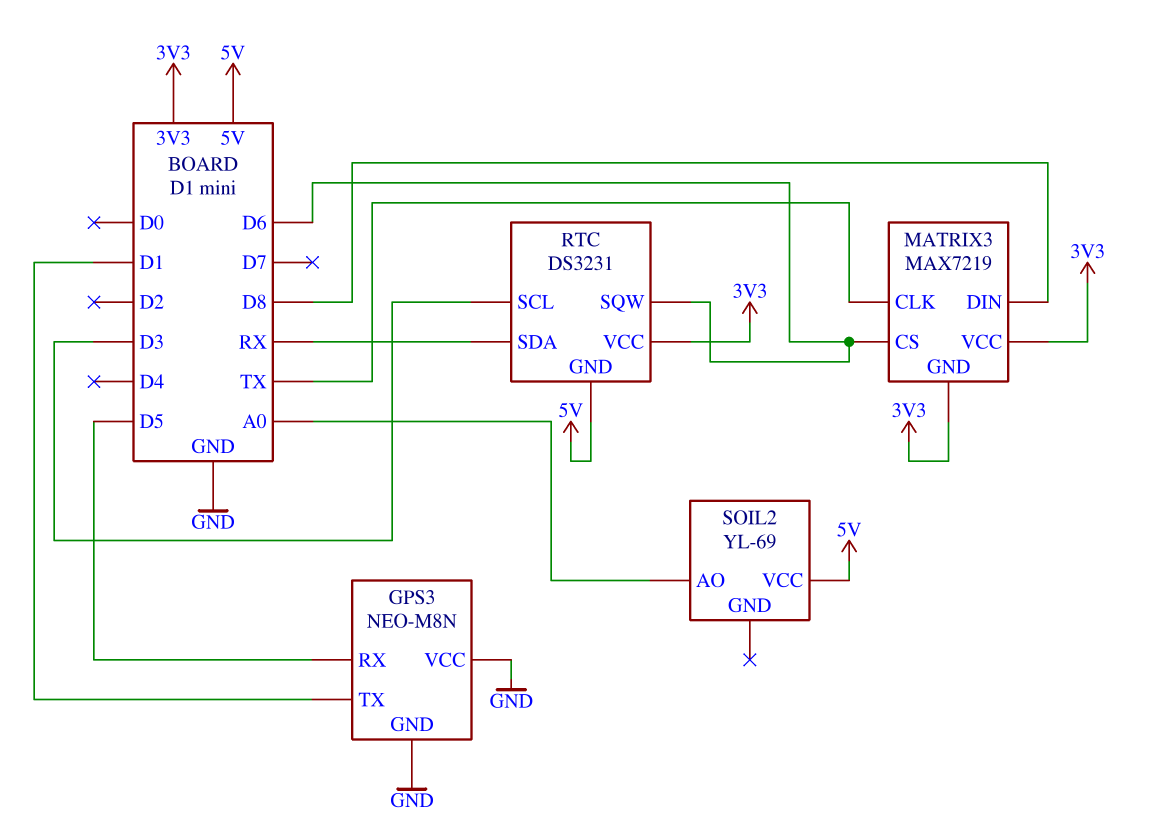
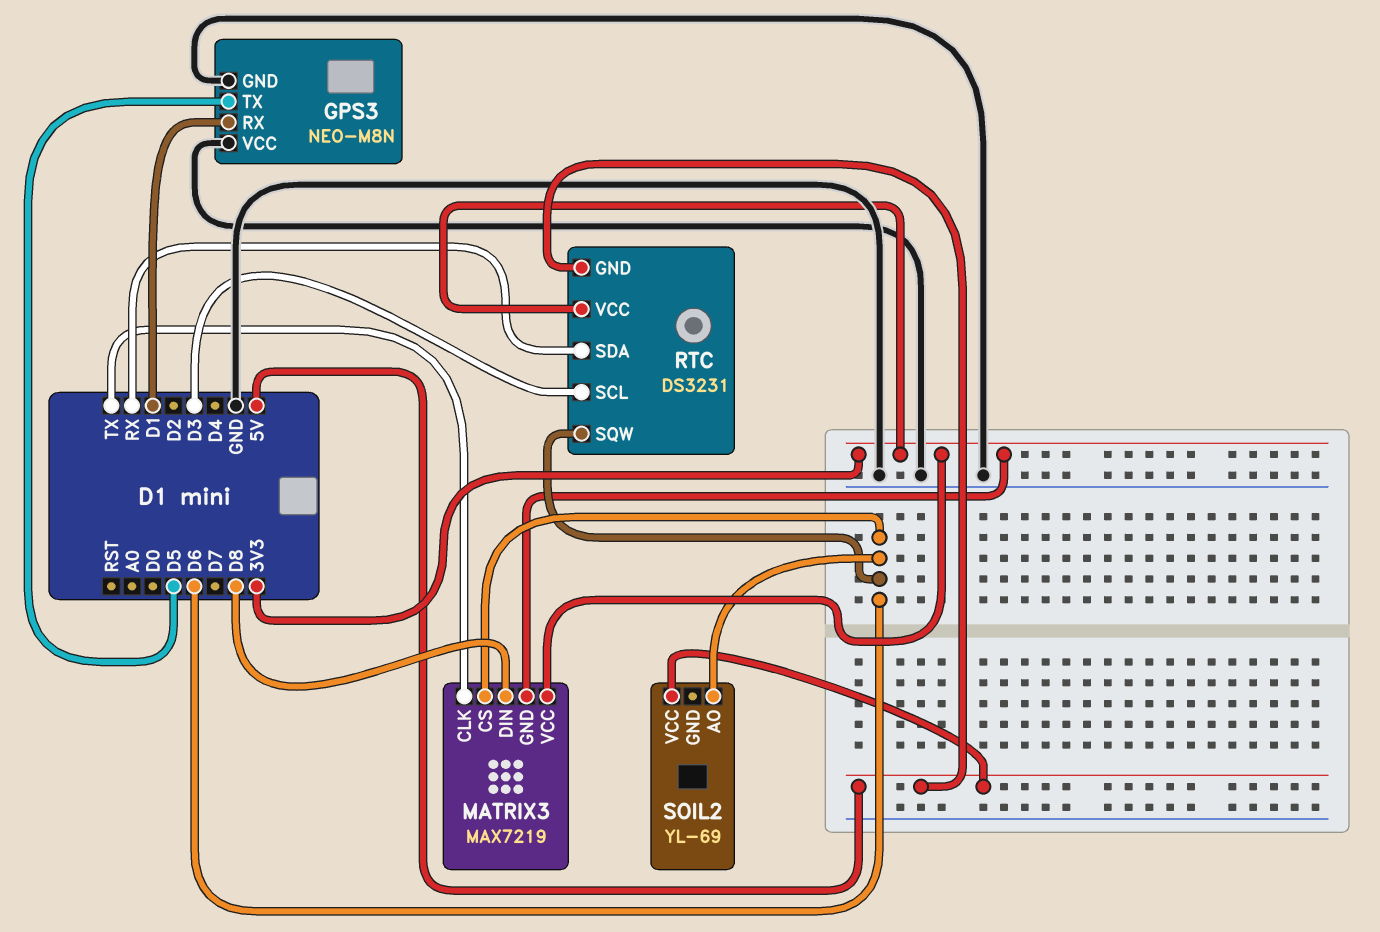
GPS3 pin RX: D5 -> D1
GPS3 pin TX: D1 -> D5
SOIL2 pin AO: A0 -> D6

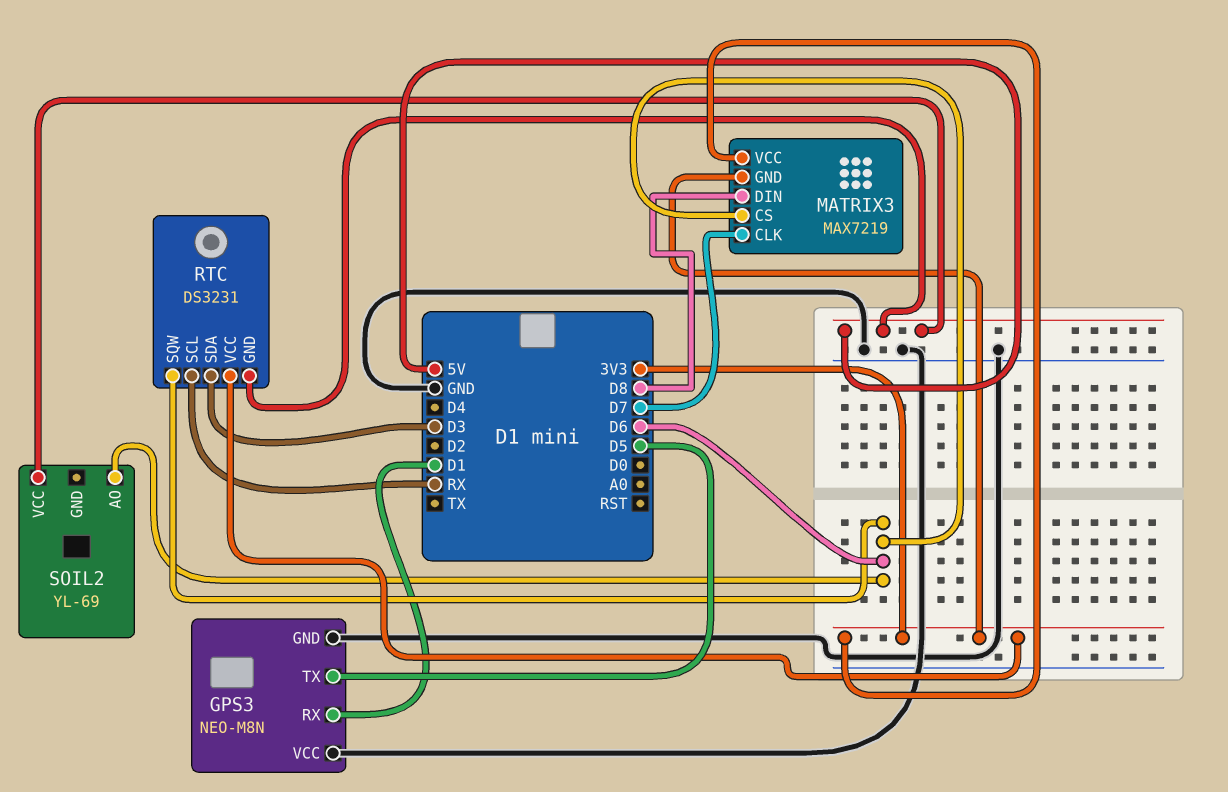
MATRIX3 pin CLK: TX -> D7
RTC pin SCL: D3 -> RX
RTC pin SDA: RX -> D3

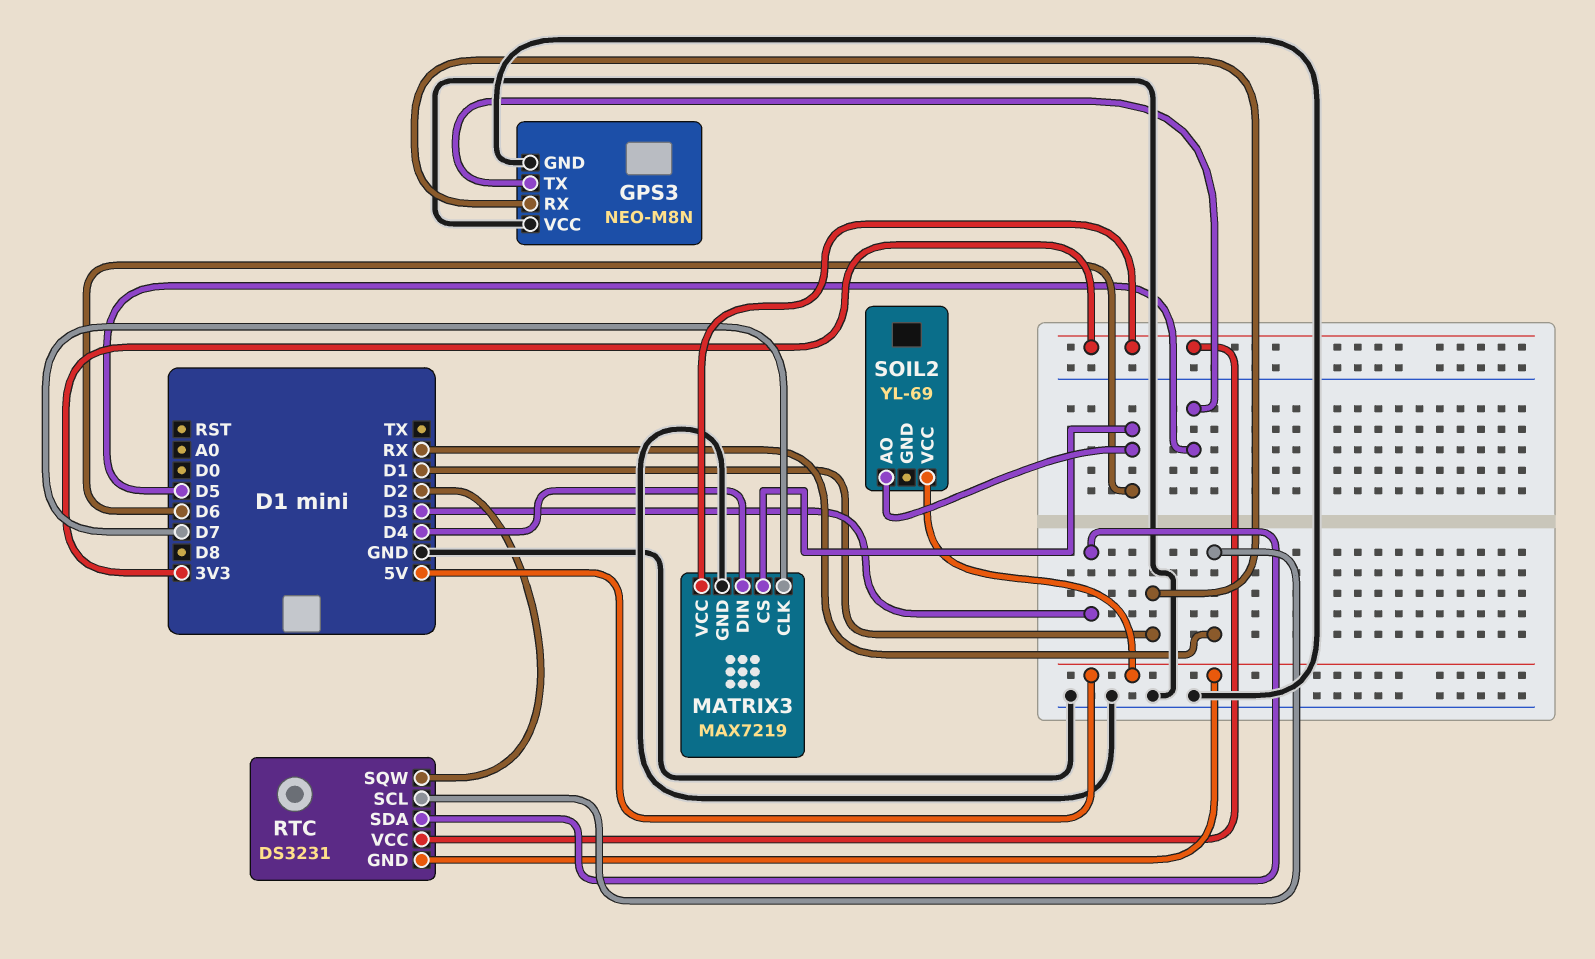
MATRIX3 pin DIN: D8 -> D4
MATRIX3 pin GND: 3V3 -> GND
RTC pin SQW: D6 -> D2

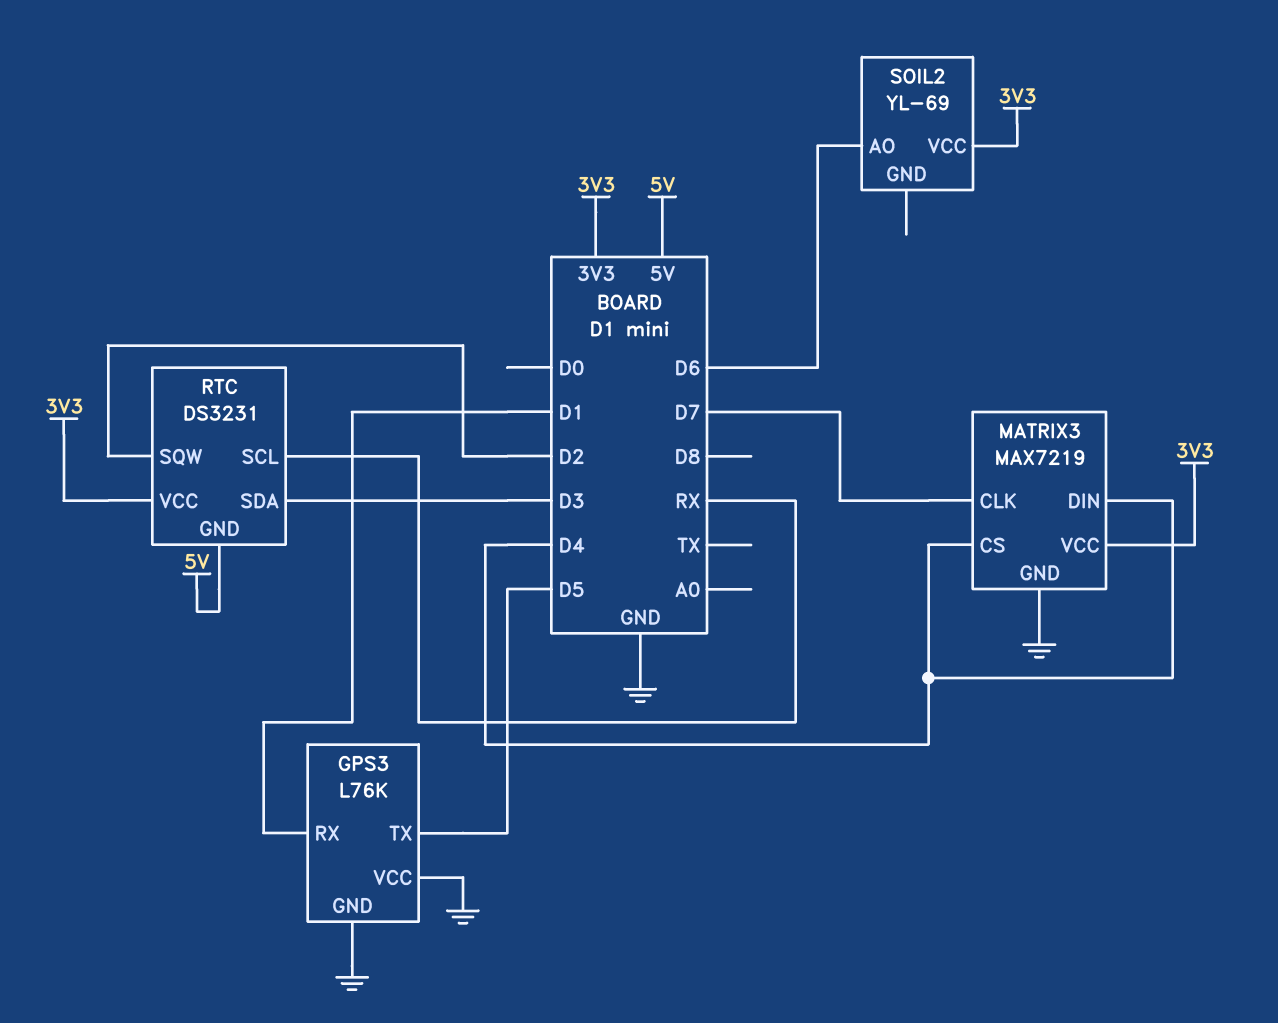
GPS3: NEO-M8N -> L76K
MATRIX3 pin CS: D6 -> D4
SOIL2 pin VCC: 5V -> 3V3

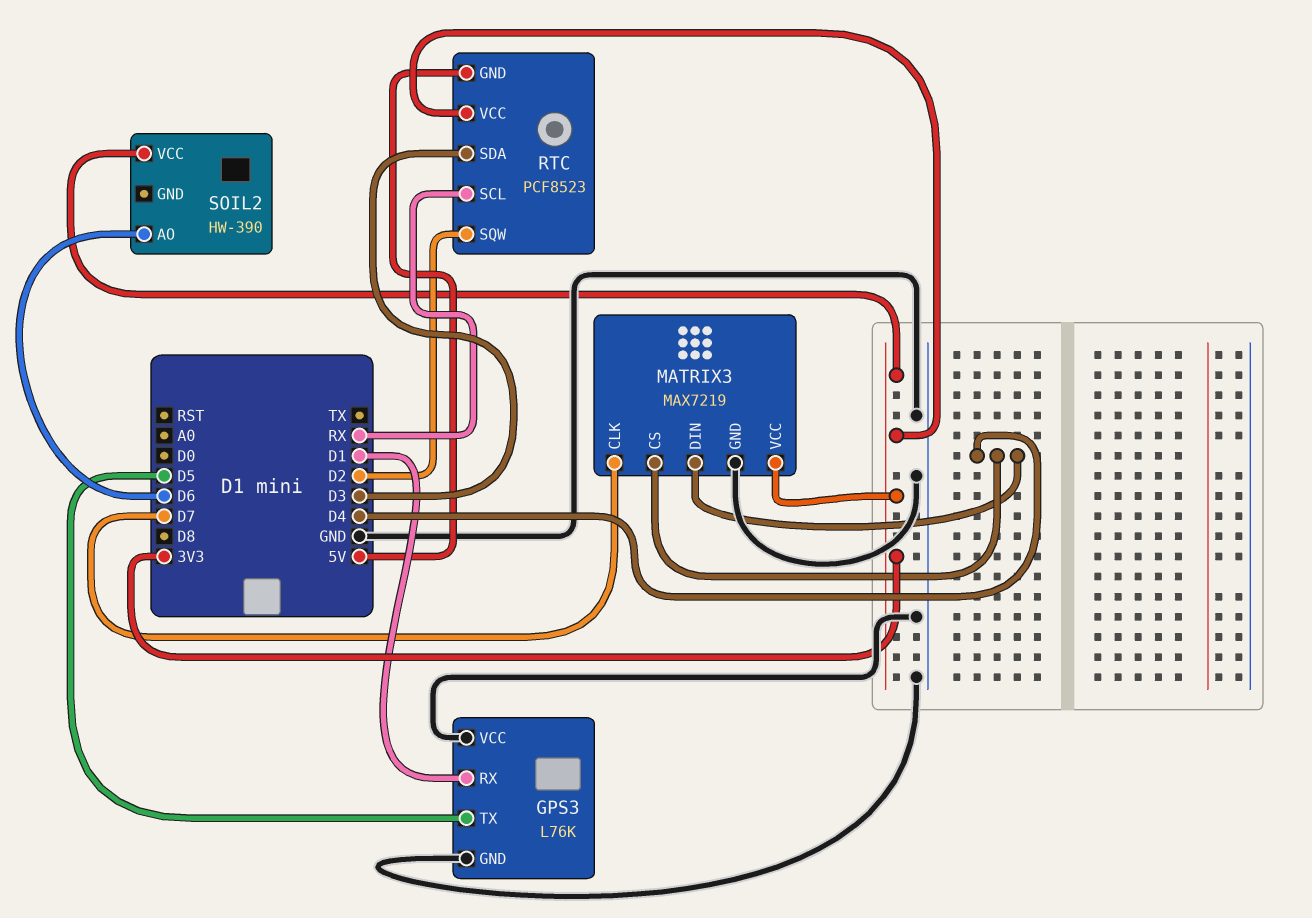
RTC: DS3231 -> PCF8523
SOIL2: YL-69 -> HW-390

